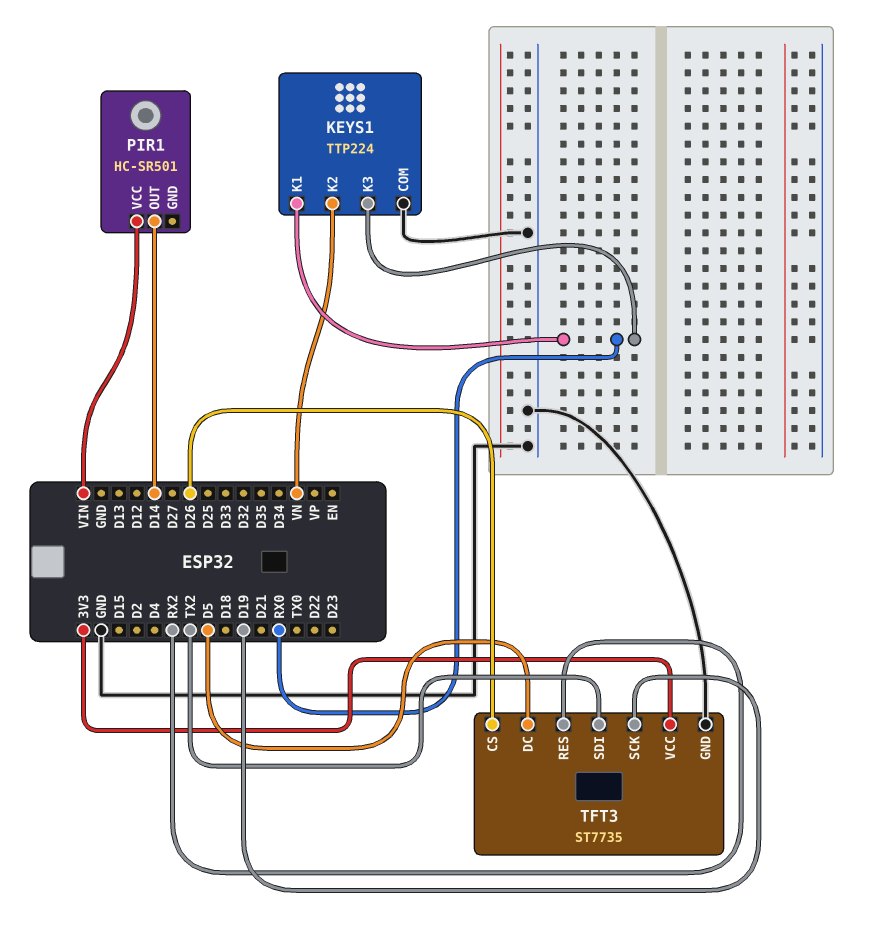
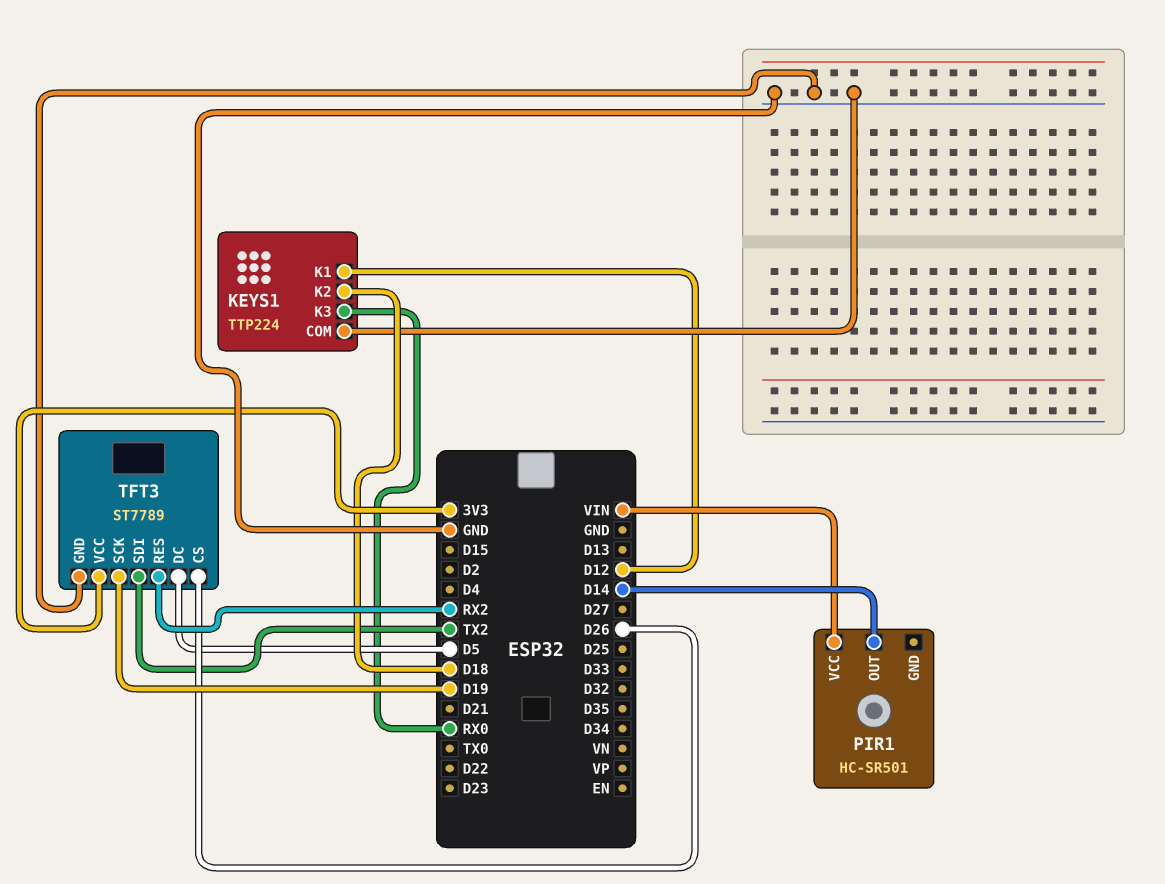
KEYS1 pin K1: RX0 -> D12
KEYS1 pin K2: VN -> D18
TFT3: ST7735 -> ST7789

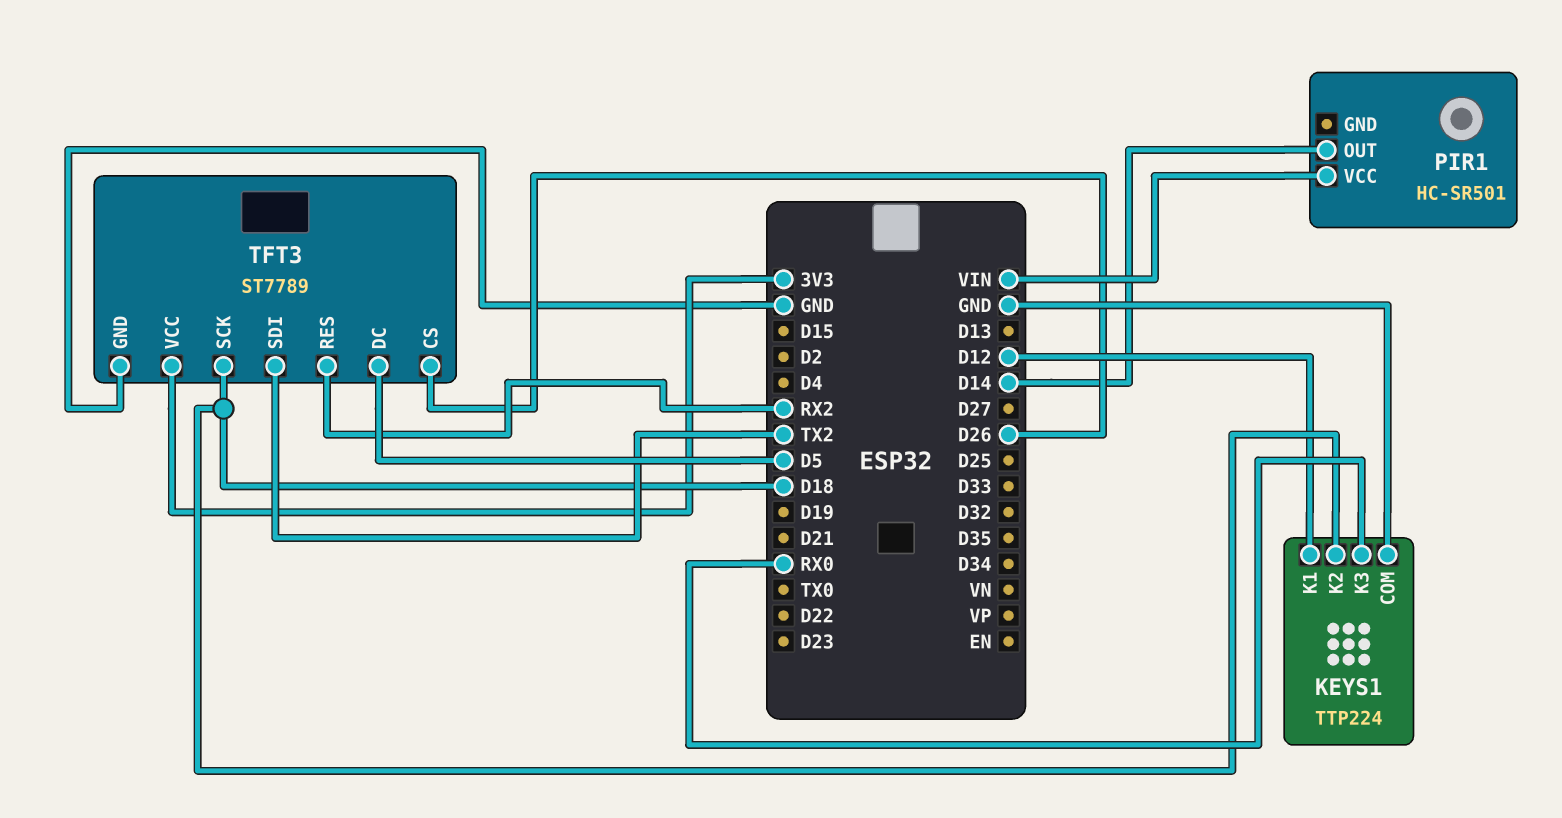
TFT3 pin SCK: D19 -> D18

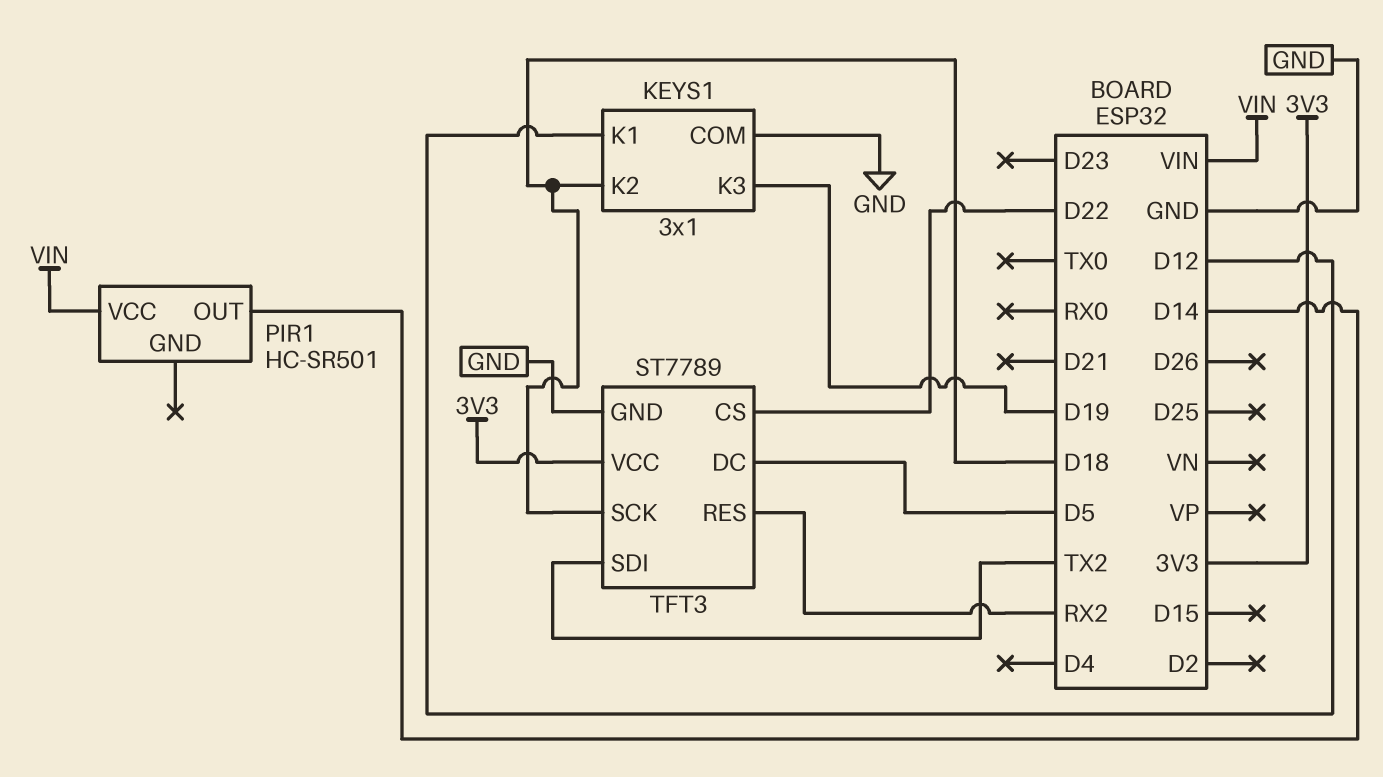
KEYS1: TTP224 -> 3x1
KEYS1 pin K3: RX0 -> D19
TFT3 pin CS: D26 -> D22

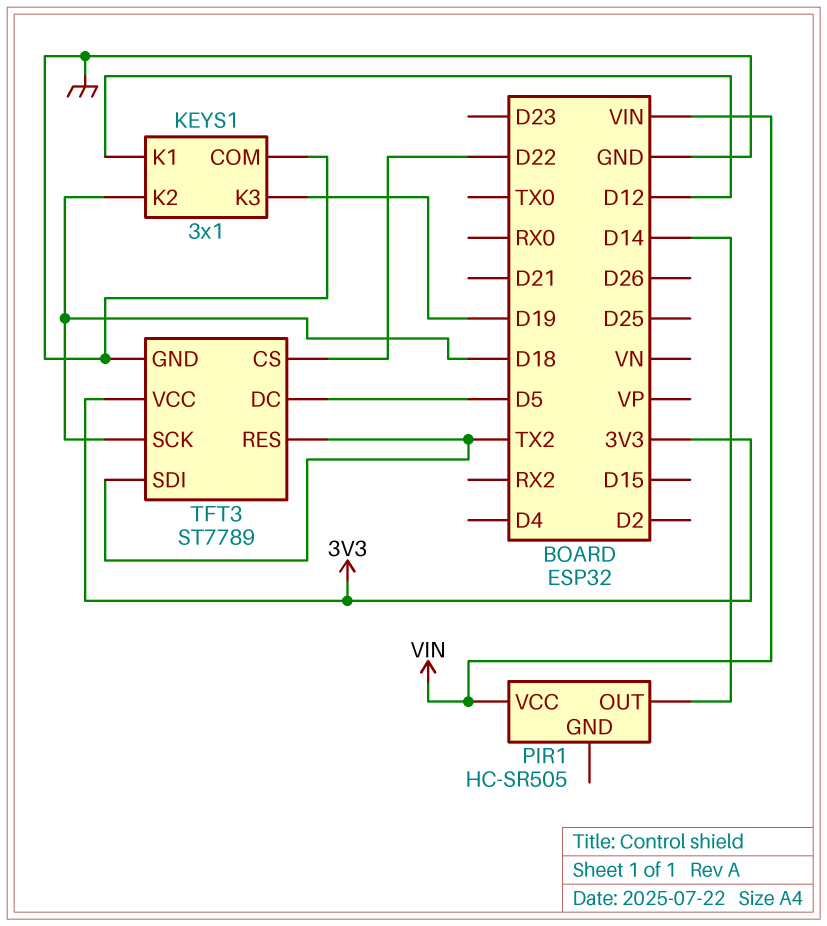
PIR1: HC-SR501 -> HC-SR505
TFT3 pin RES: RX2 -> TX2

